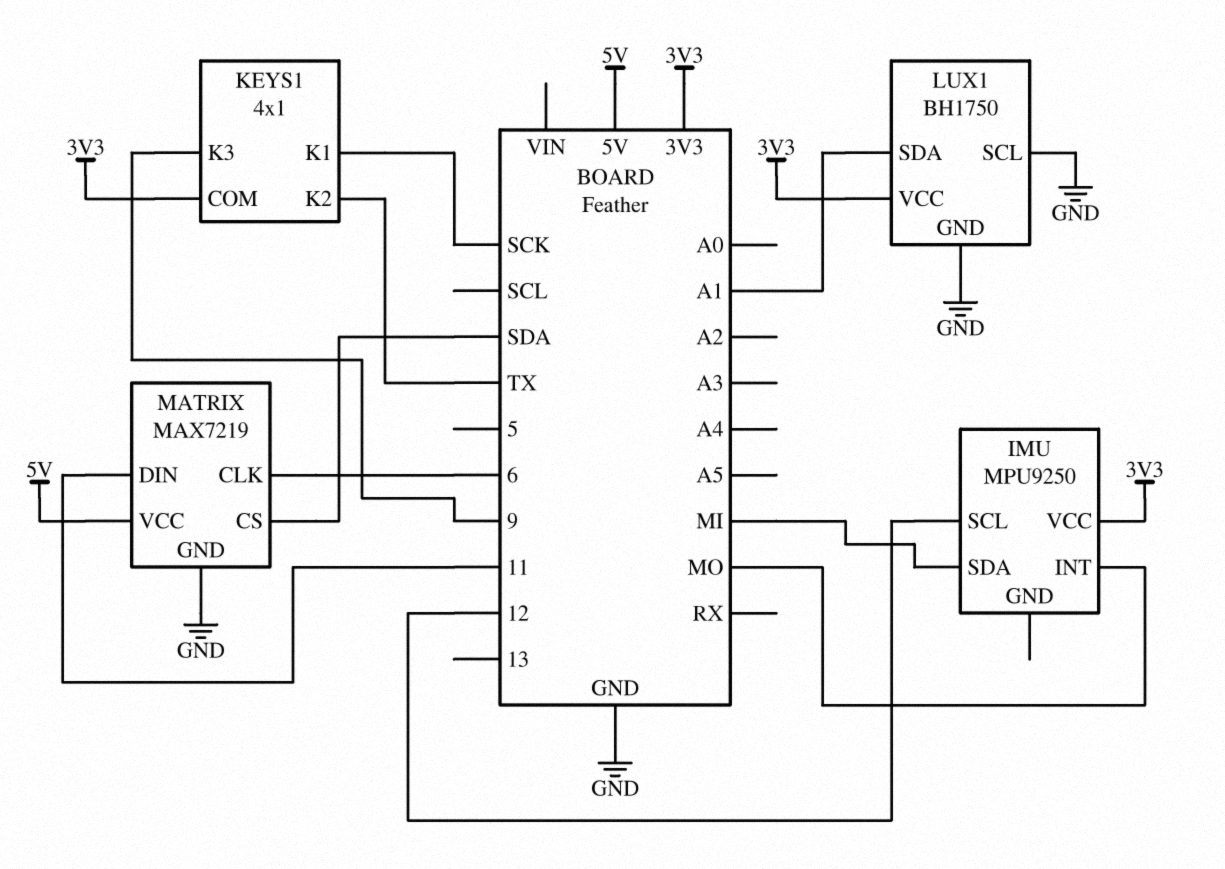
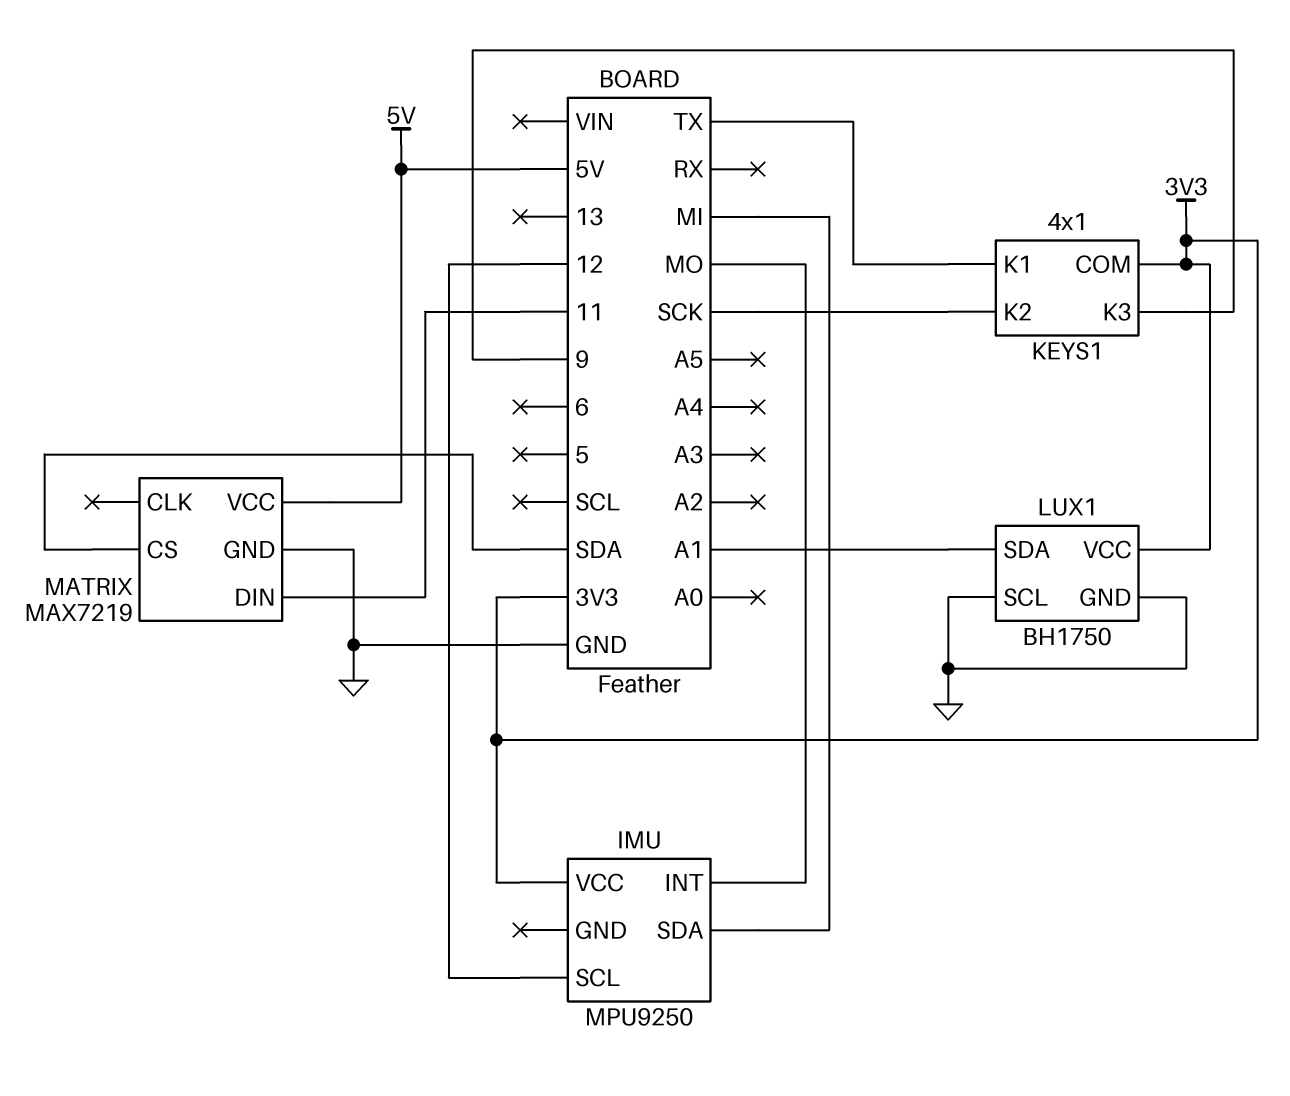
KEYS1 pin K1: SCK -> TX
KEYS1 pin K2: TX -> SCK
MATRIX pin CLK: 6 -> none

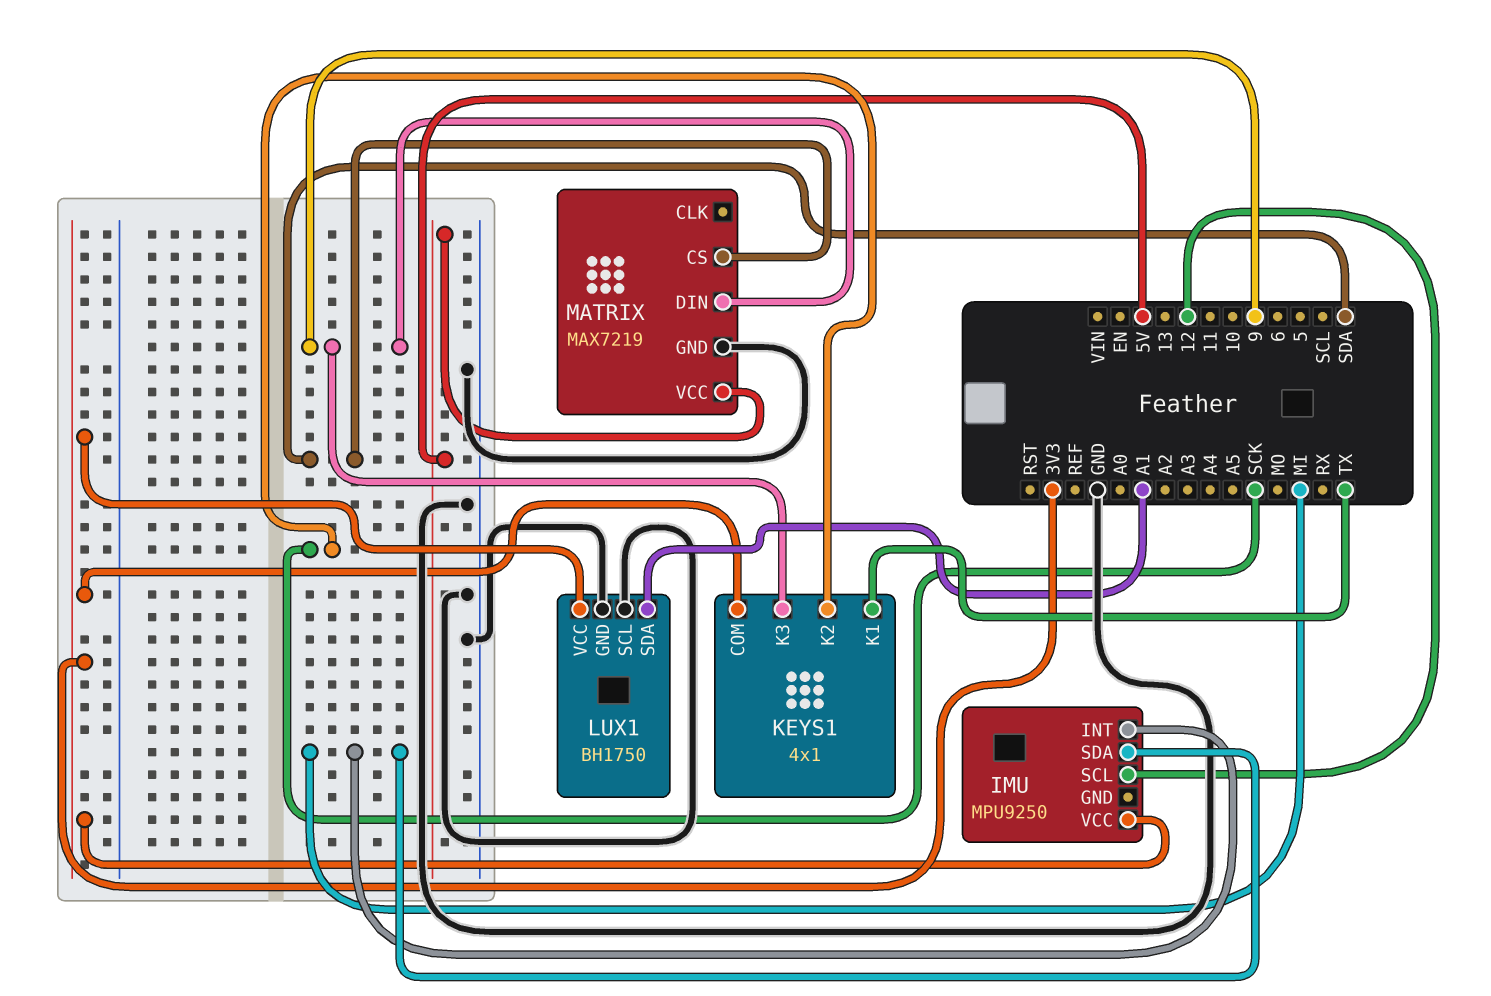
IMU pin INT: MO -> MI
MATRIX pin DIN: 11 -> 9

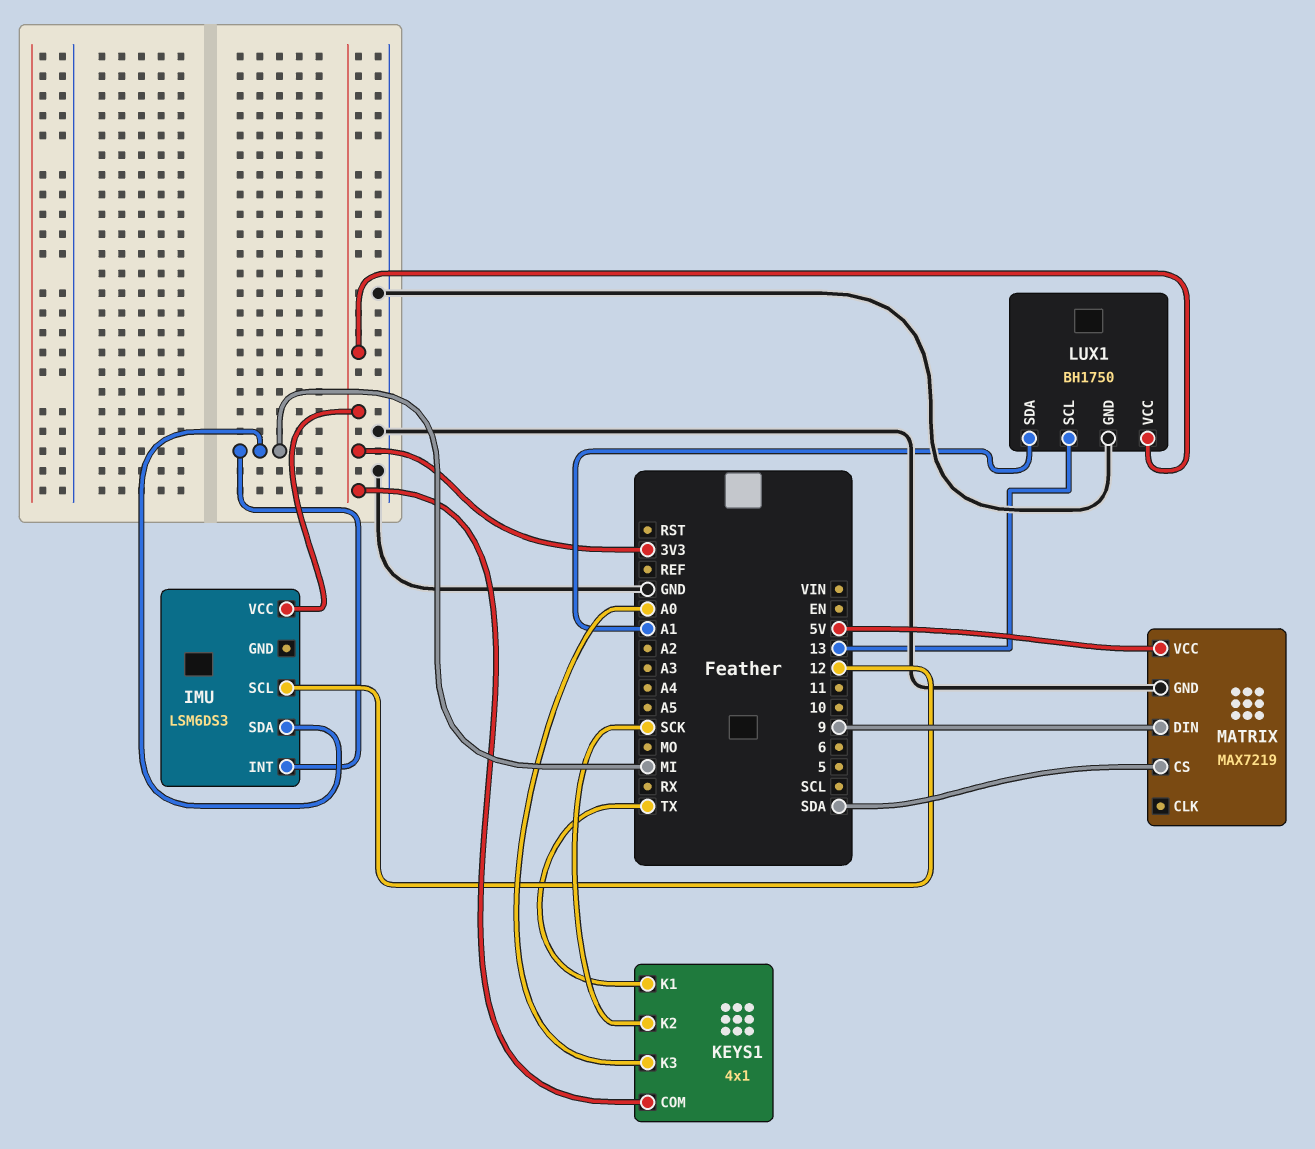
IMU: MPU9250 -> LSM6DS3
KEYS1 pin K3: 9 -> A0
LUX1 pin SCL: GND -> 13

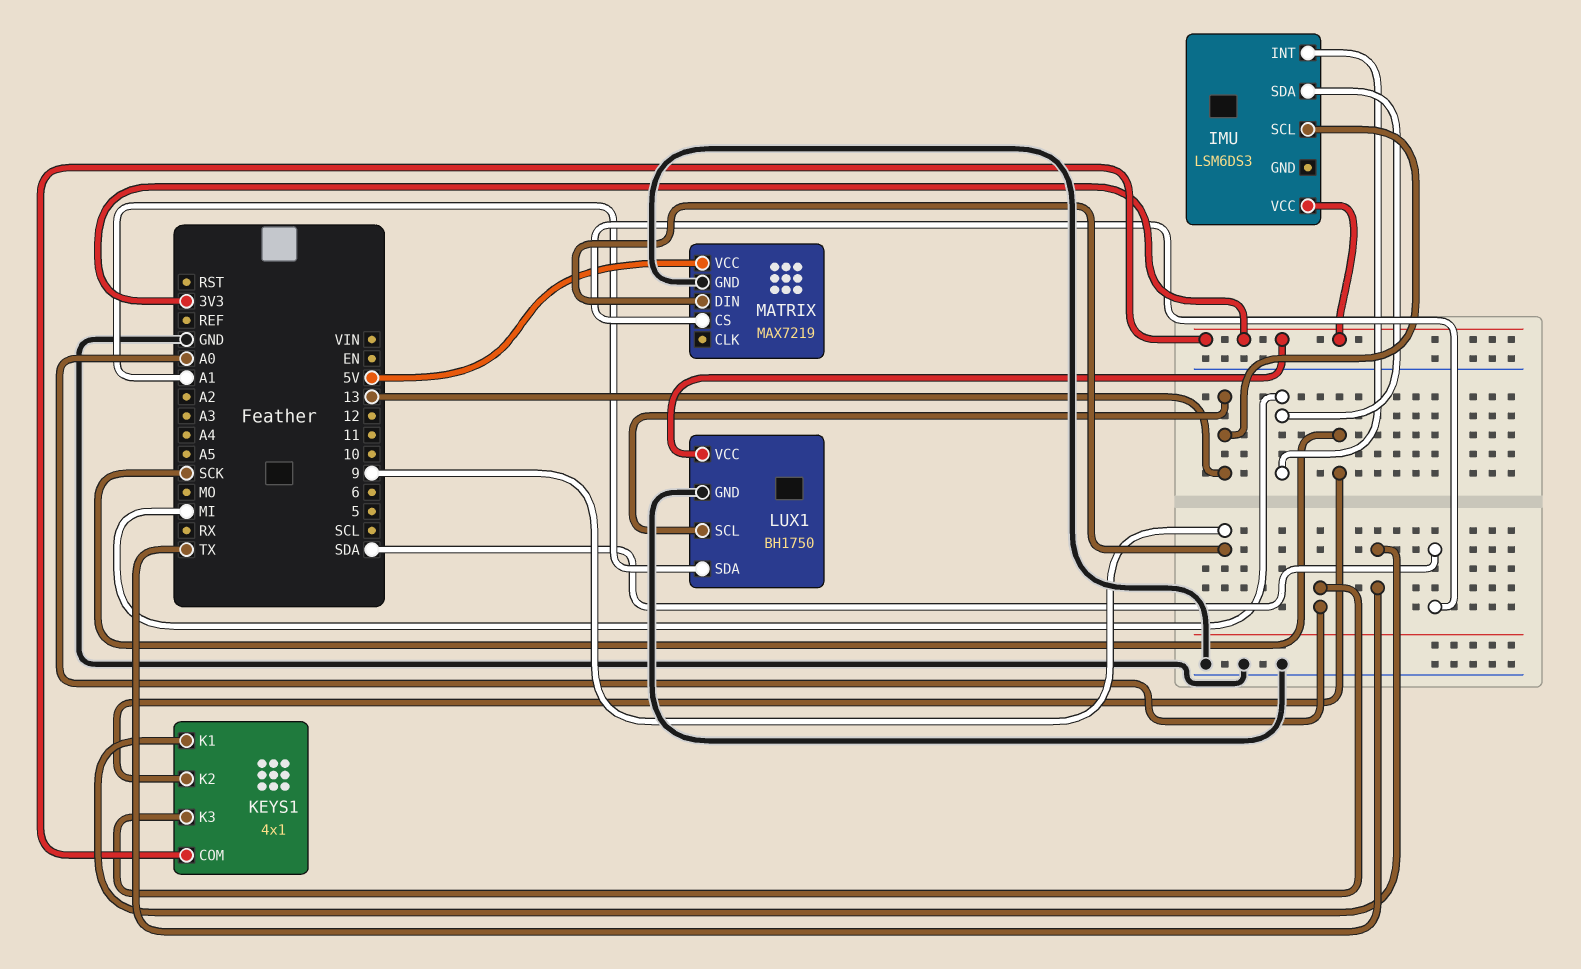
IMU pin SCL: 12 -> 13

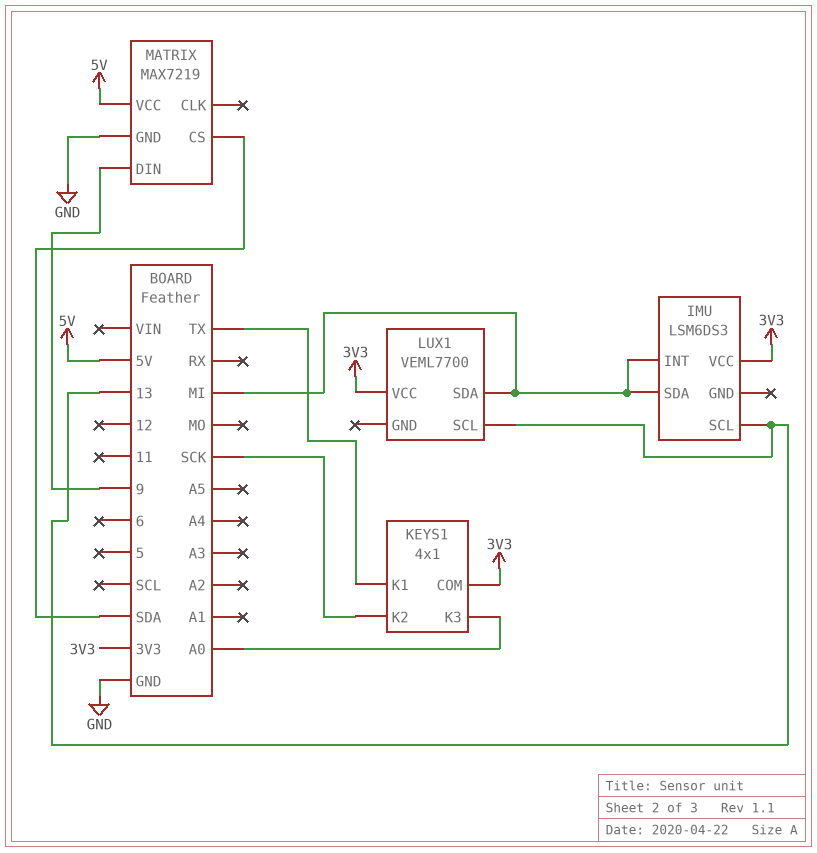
LUX1: BH1750 -> VEML7700
LUX1 pin GND: GND -> none
LUX1 pin SDA: A1 -> MI

